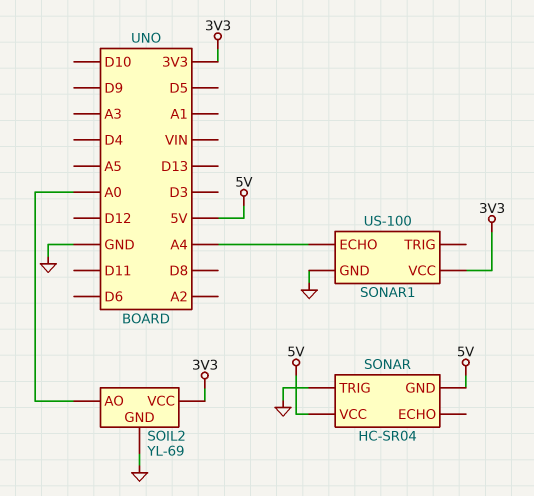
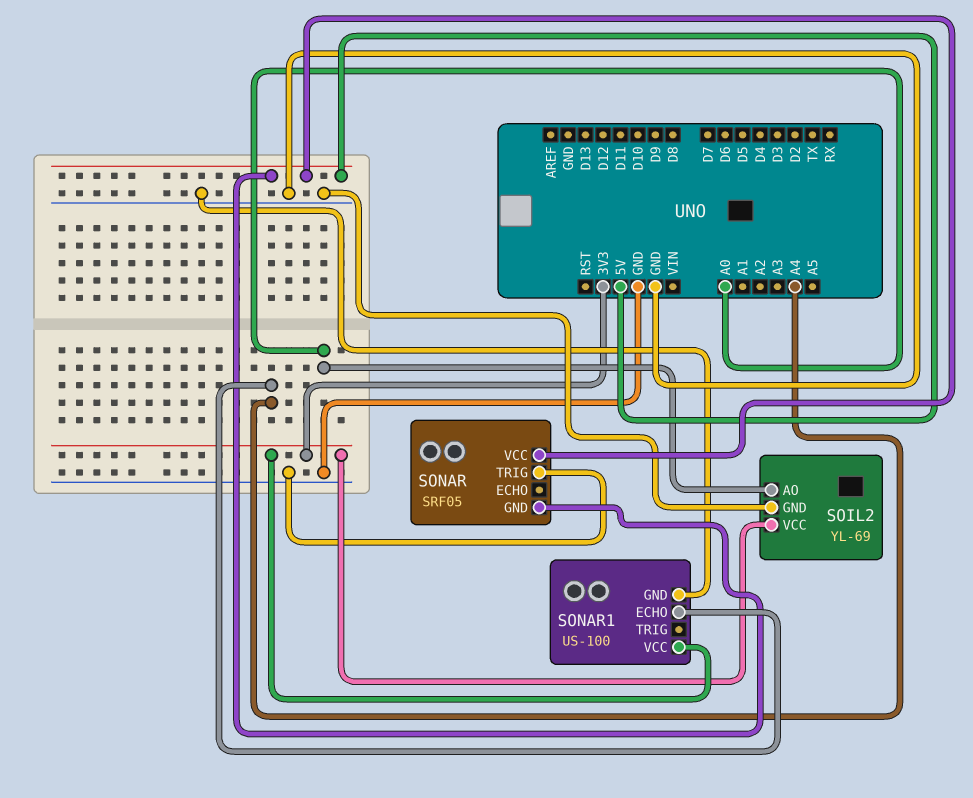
SONAR: HC-SR04 -> SRF05

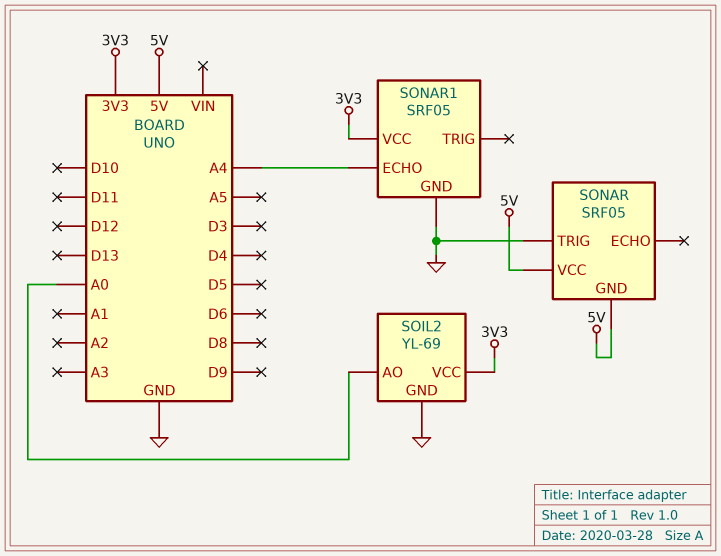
SONAR1: US-100 -> SRF05

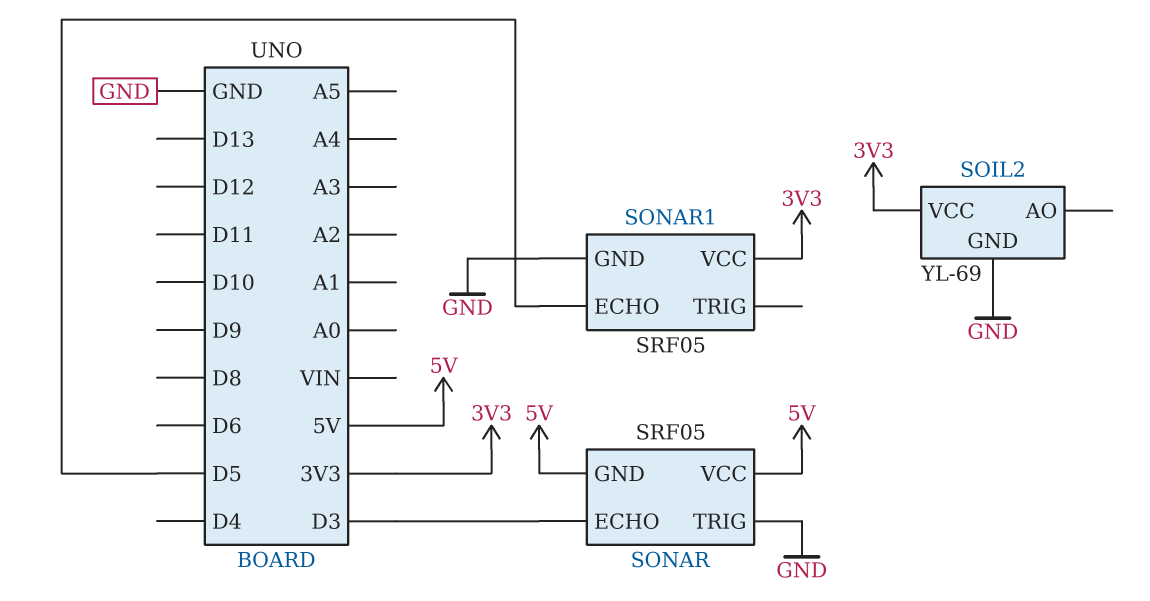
SOIL2 pin AO: A0 -> none
SONAR pin ECHO: none -> D3
SONAR1 pin ECHO: A4 -> D5

